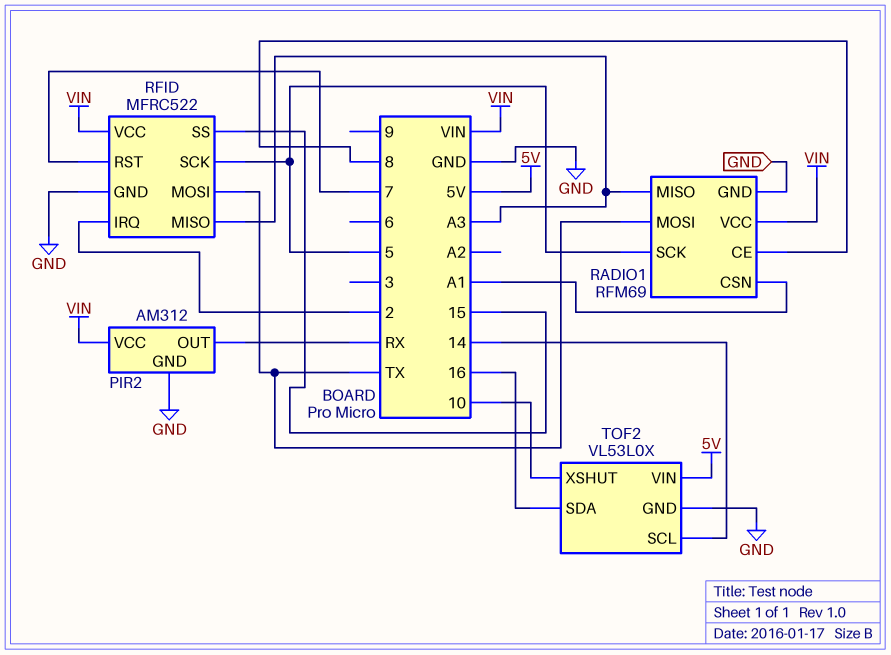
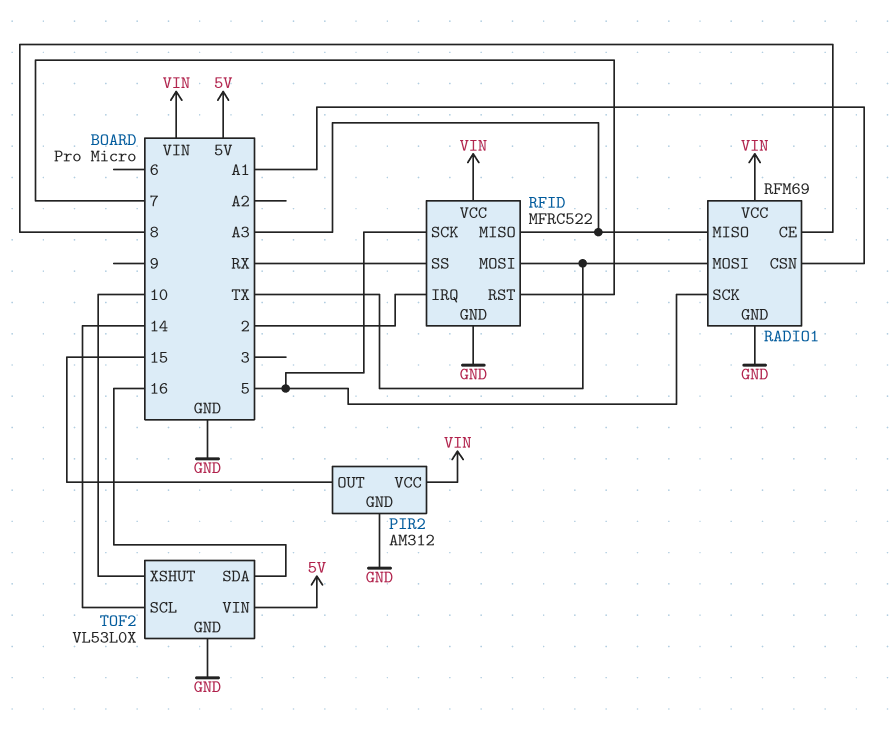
PIR2 pin OUT: RX -> 15
RFID pin SS: 15 -> RX

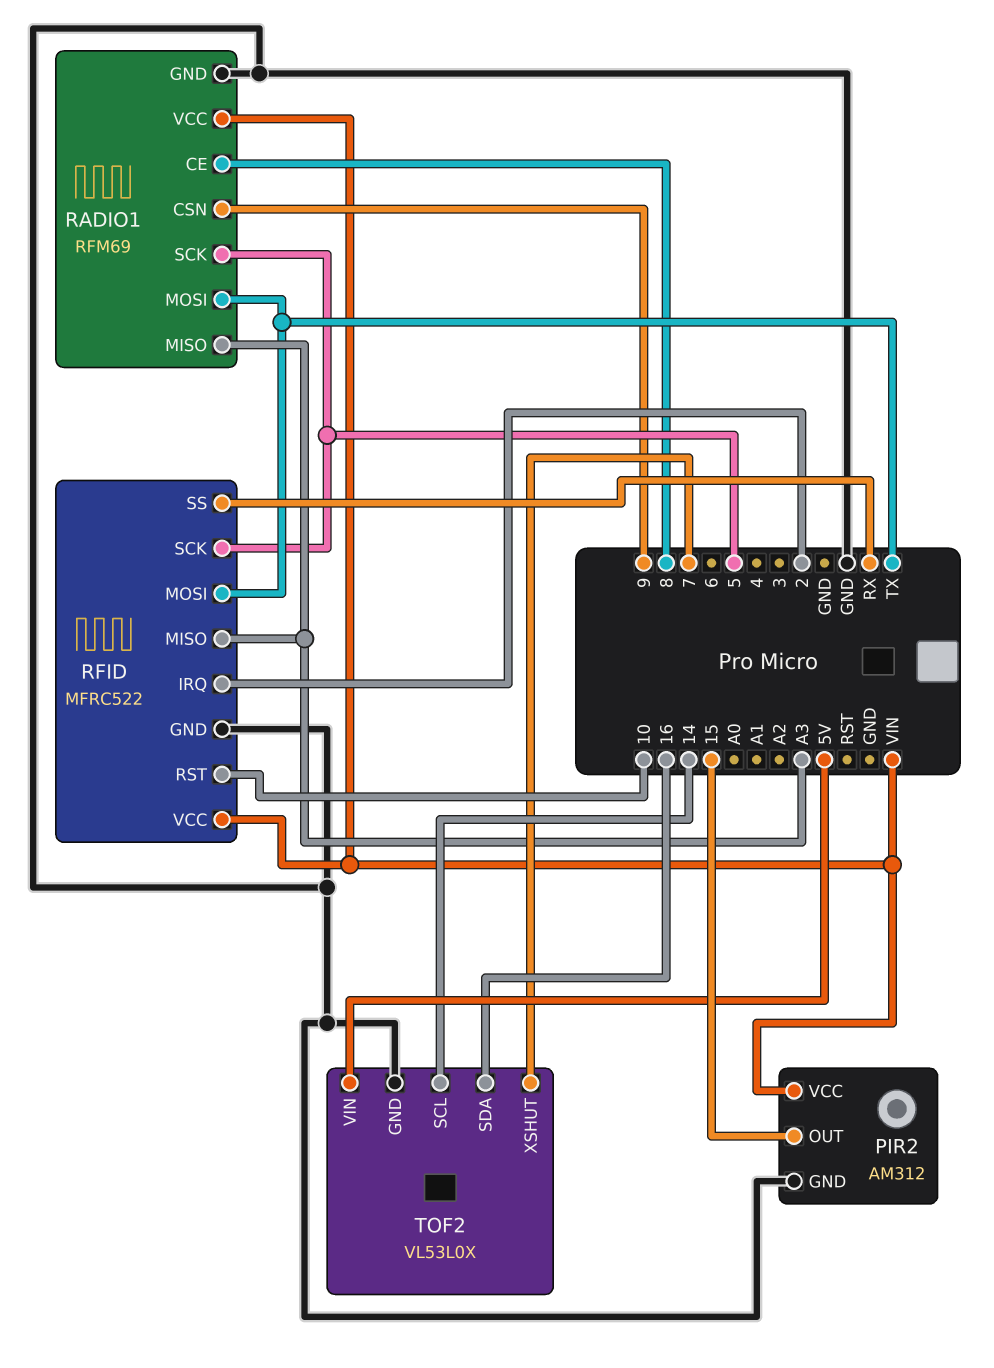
RADIO1 pin CSN: A1 -> 9
RFID pin RST: 7 -> 10
TOF2 pin XSHUT: 10 -> 7

